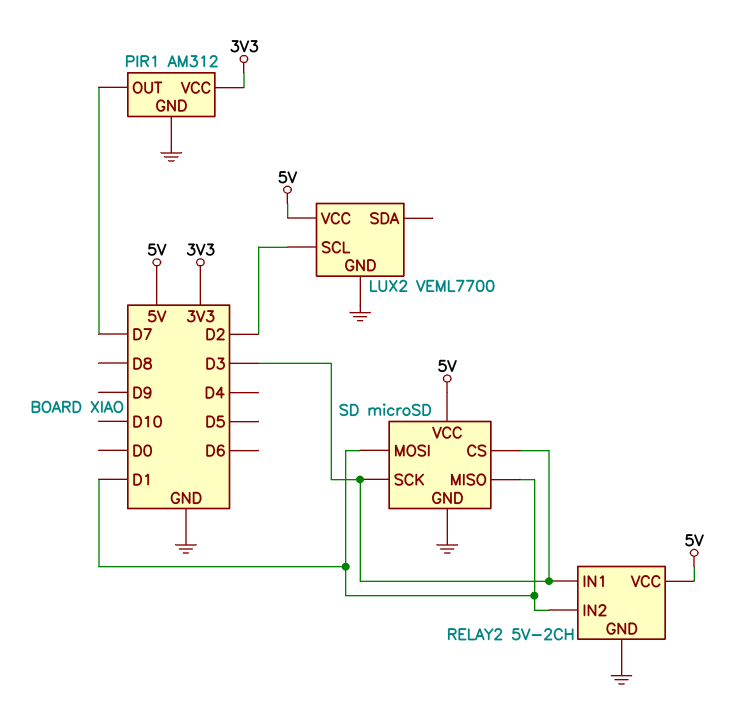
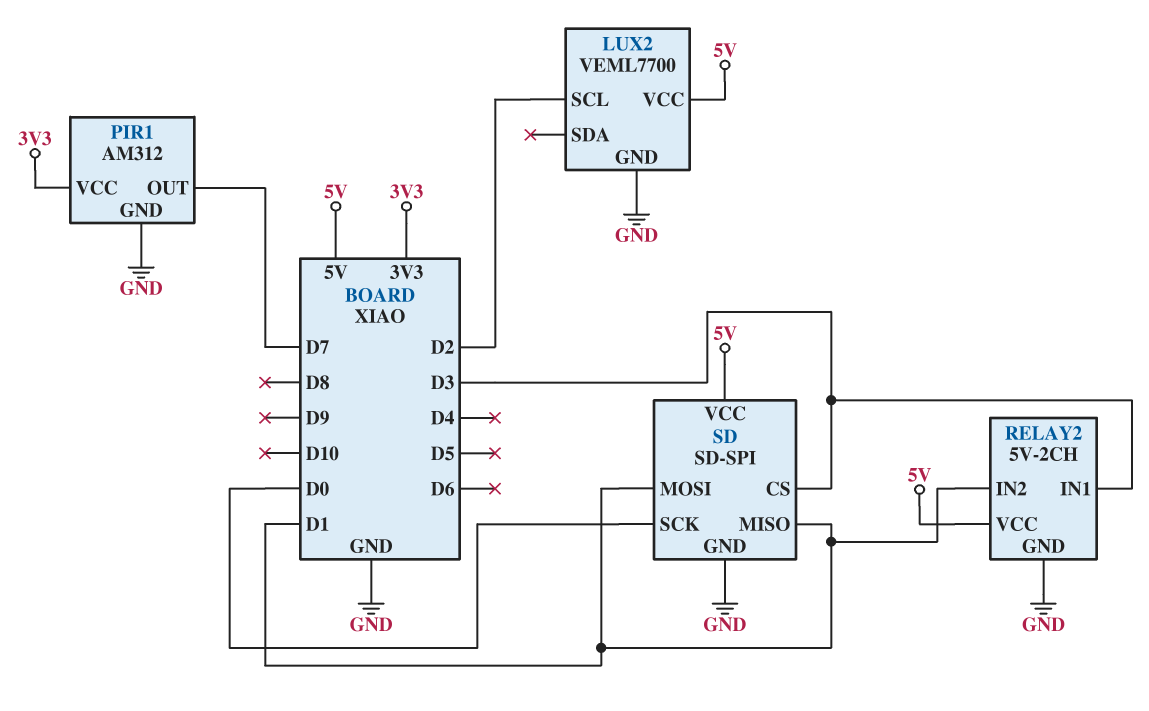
SD: microSD -> SD-SPI
SD pin SCK: D3 -> D0

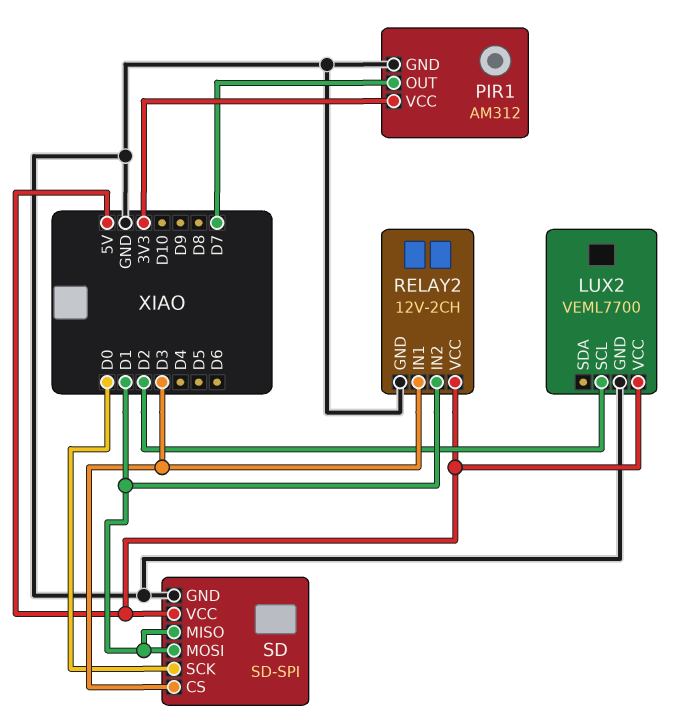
RELAY2: 5V-2CH -> 12V-2CH

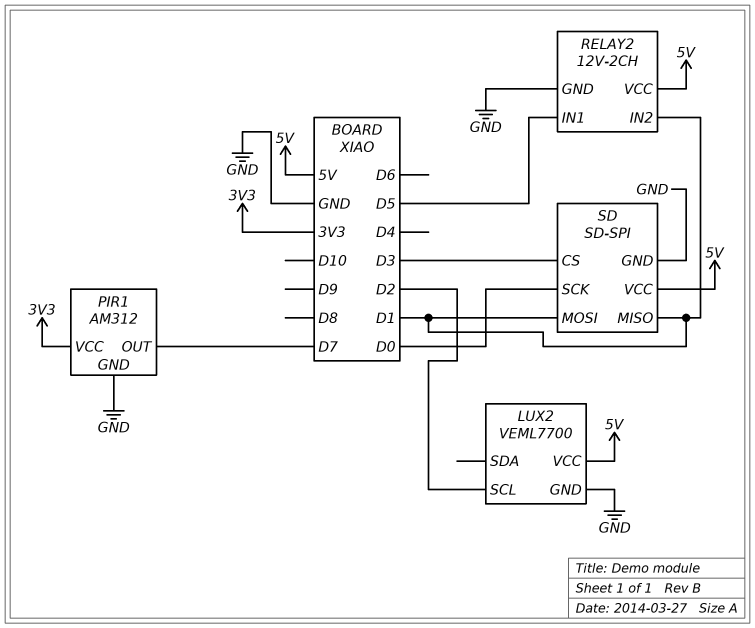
RELAY2 pin IN1: D3 -> D5

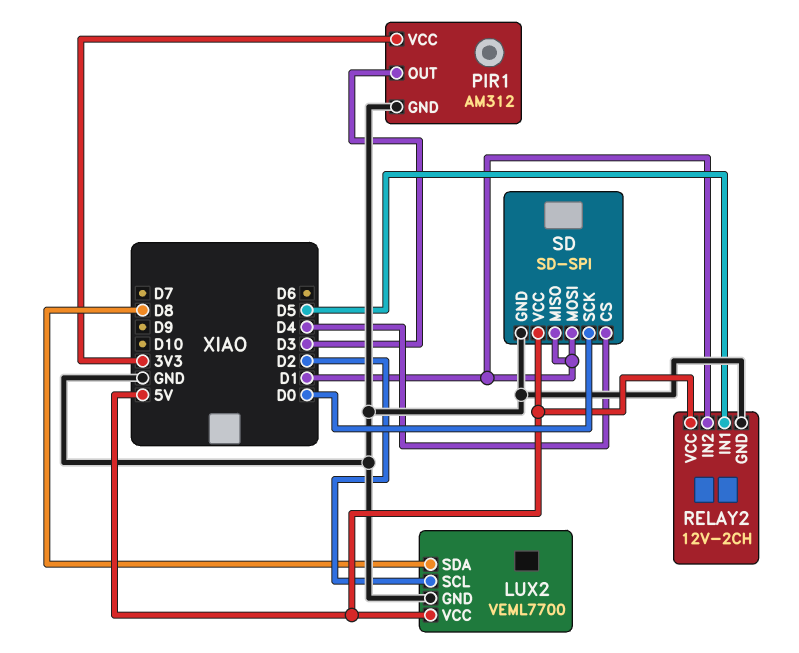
LUX2 pin SDA: none -> D8
PIR1 pin OUT: D7 -> D3
SD pin CS: D3 -> D4

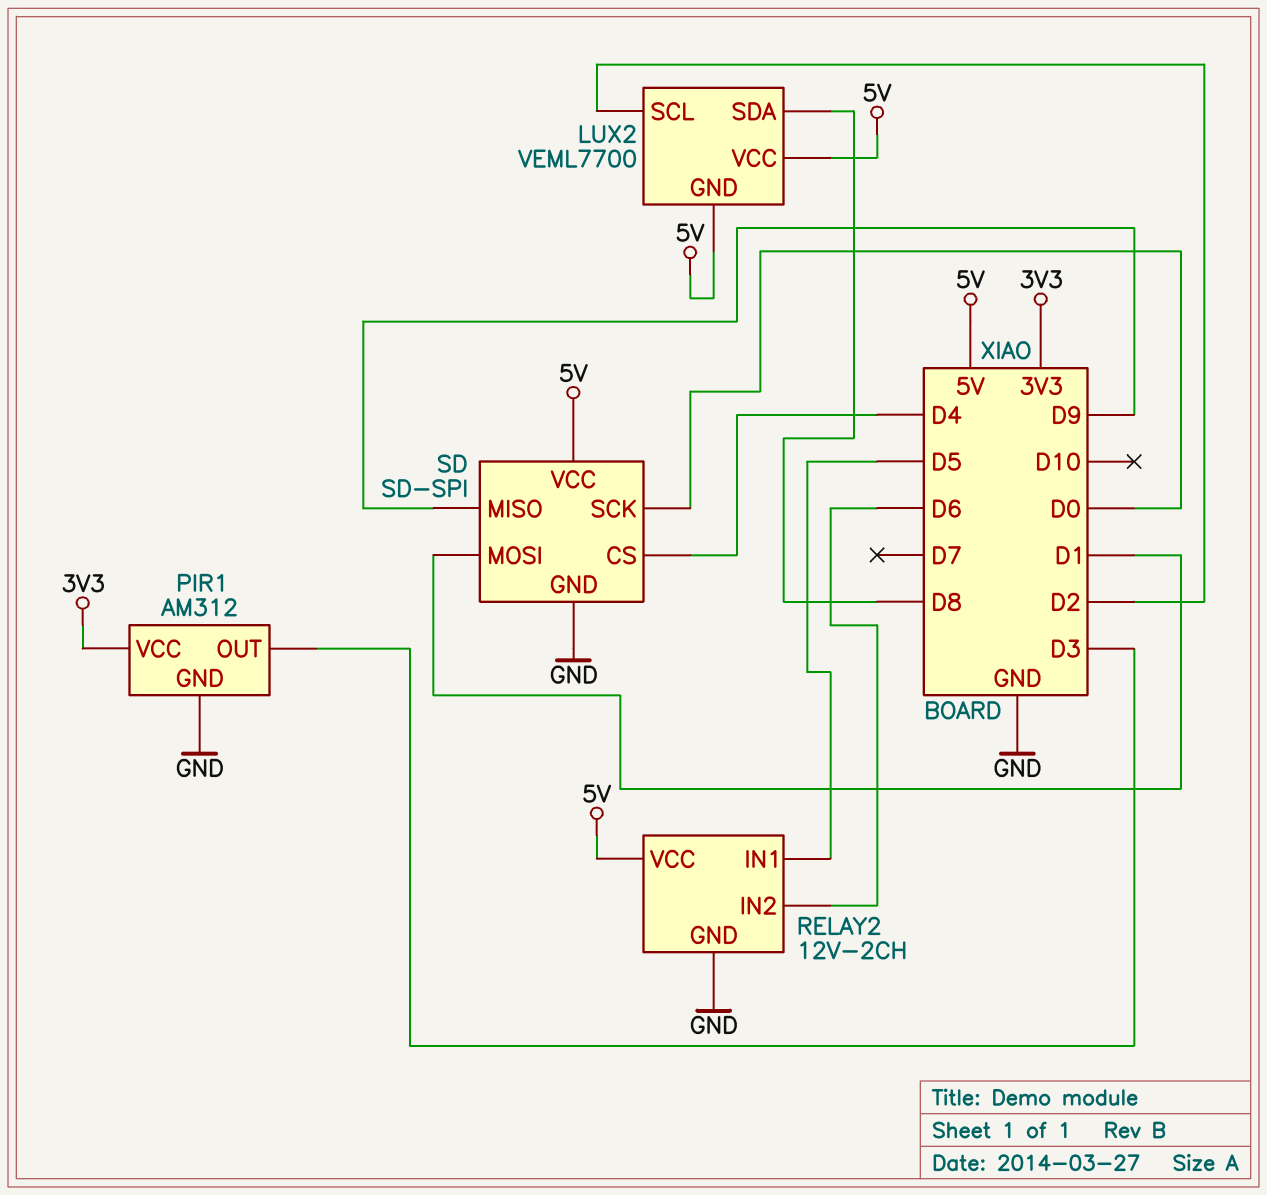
LUX2 pin GND: GND -> 5V
RELAY2 pin IN2: D1 -> D6
SD pin MISO: D1 -> D9

